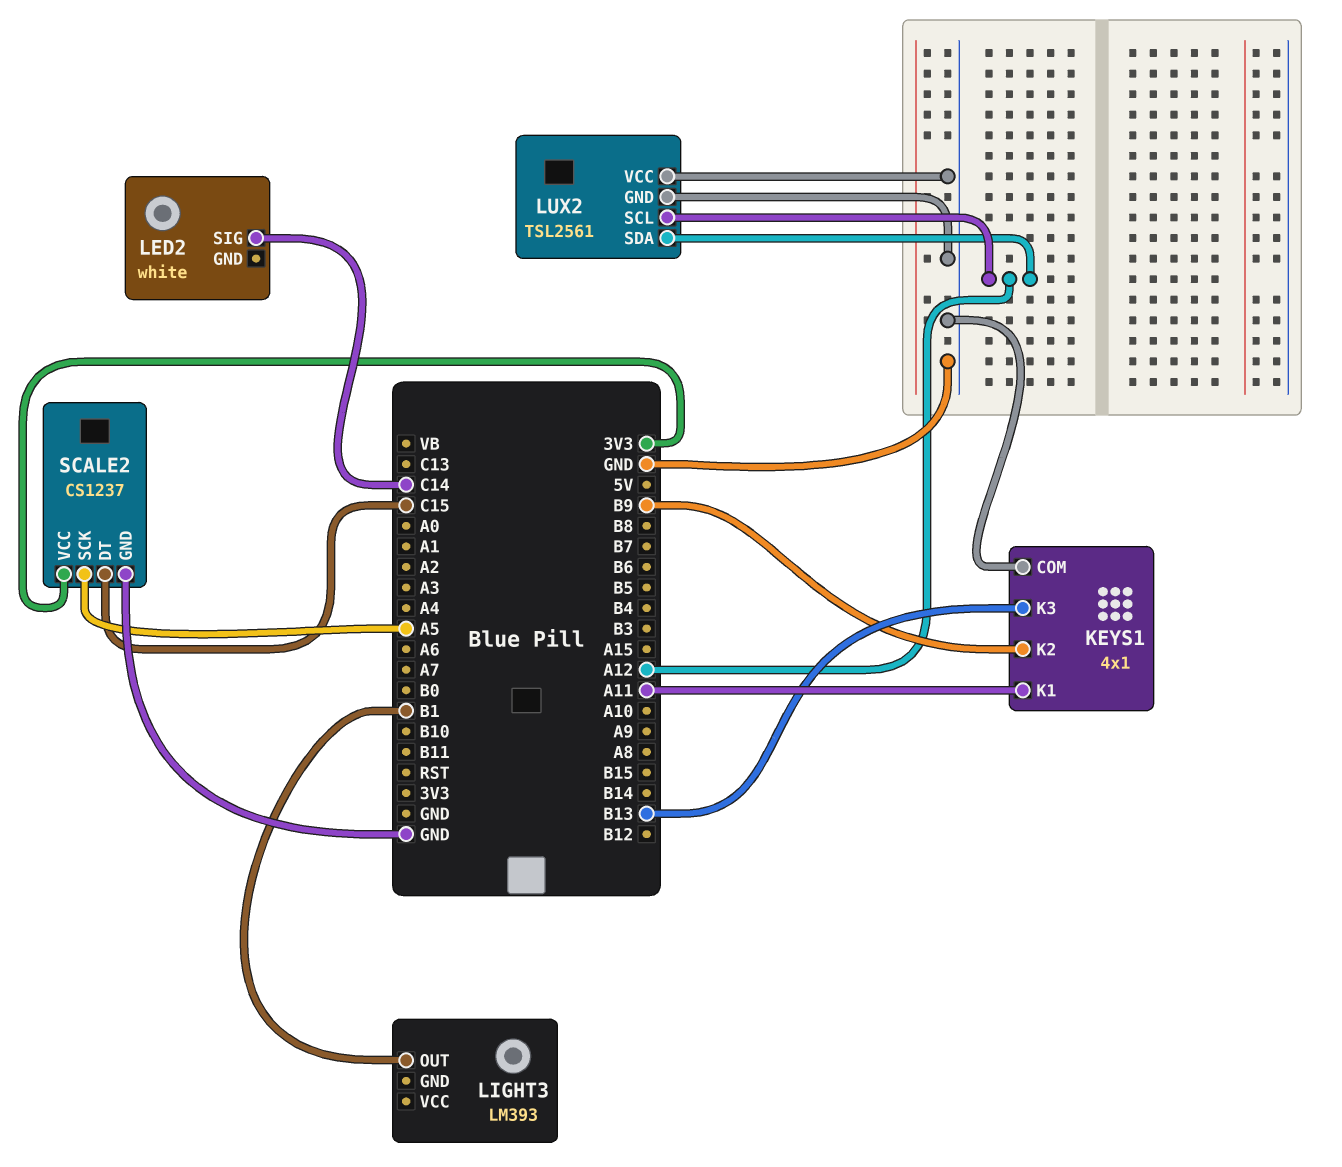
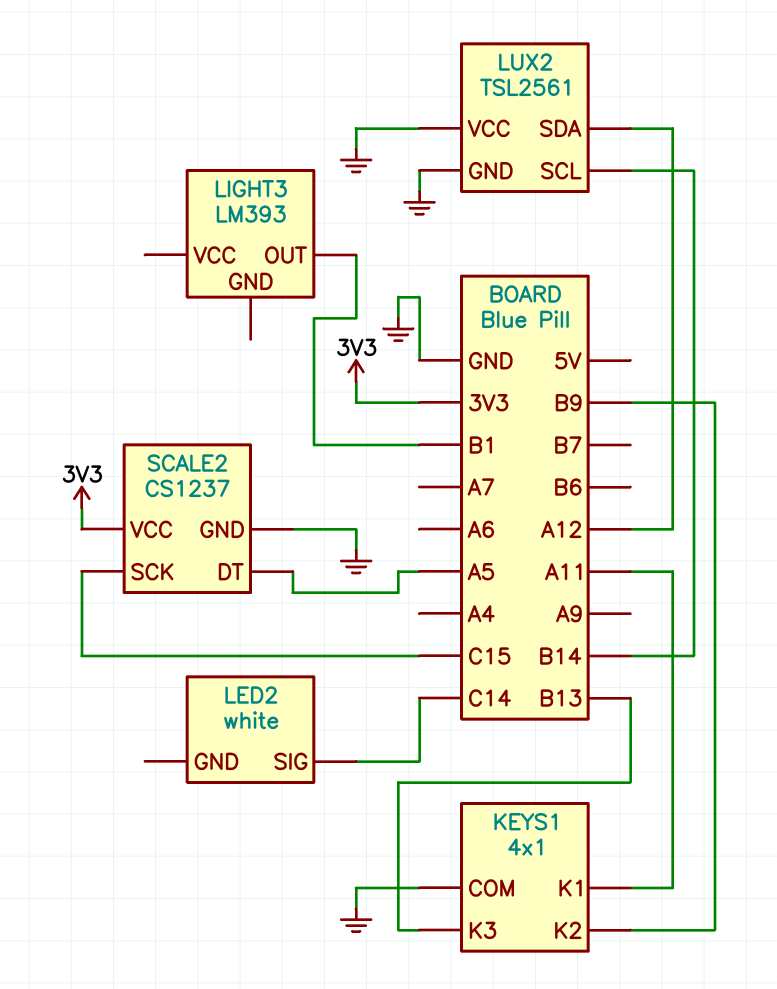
LUX2 pin SCL: A12 -> B14
SCALE2 pin DT: C15 -> A5
SCALE2 pin SCK: A5 -> C15

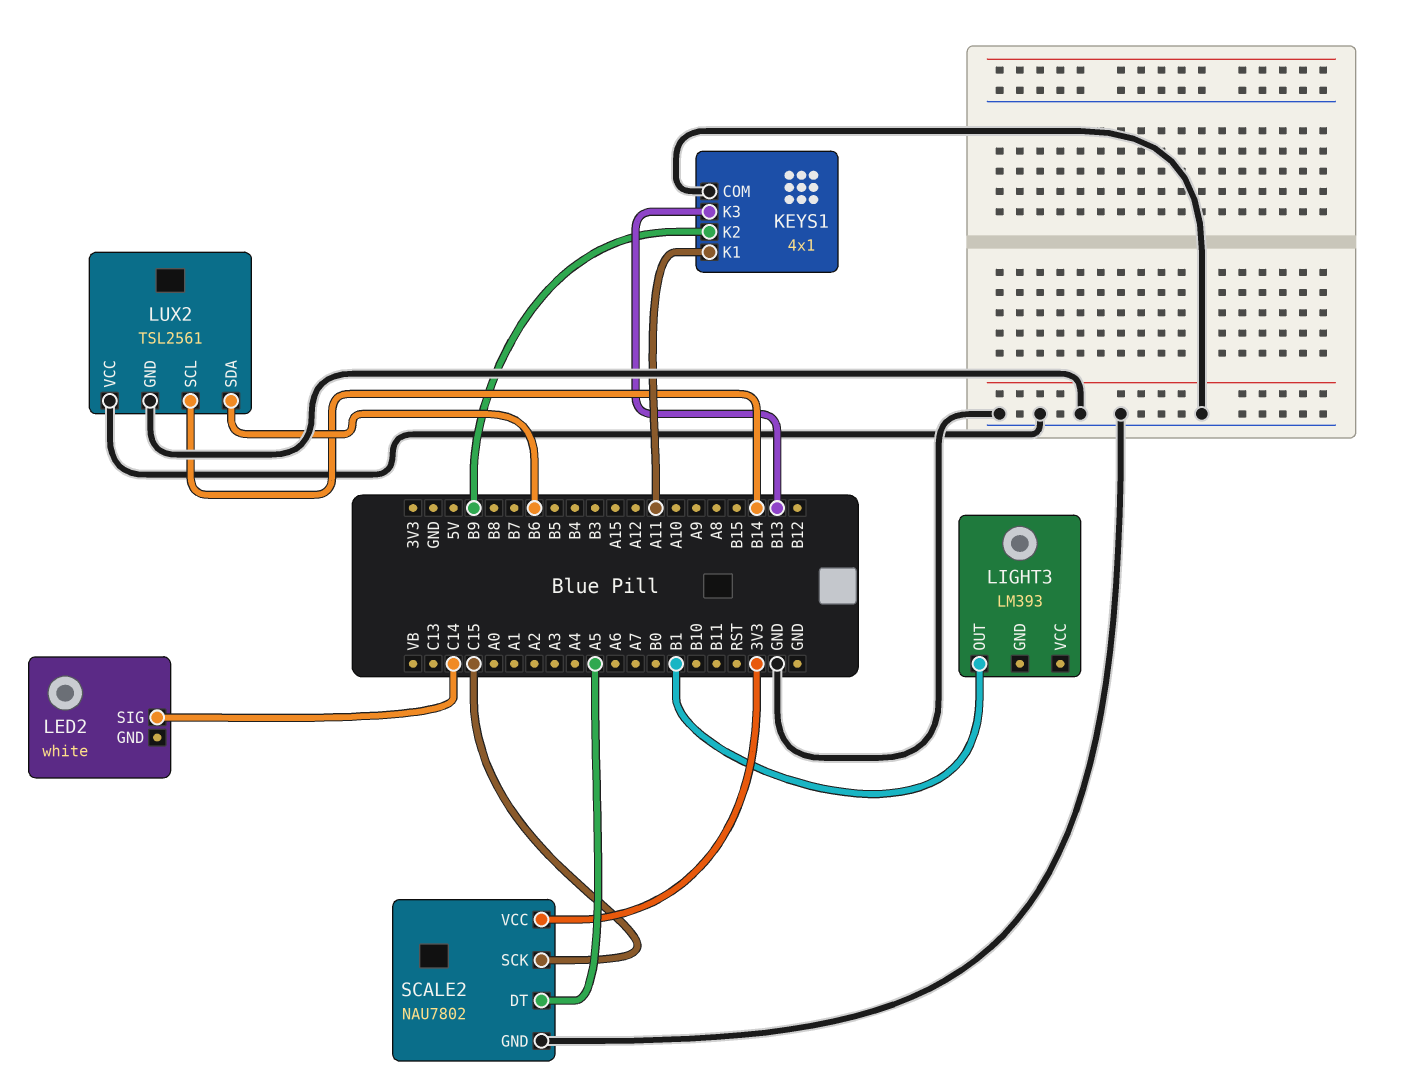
LUX2 pin SDA: A12 -> B6
SCALE2: CS1237 -> NAU7802

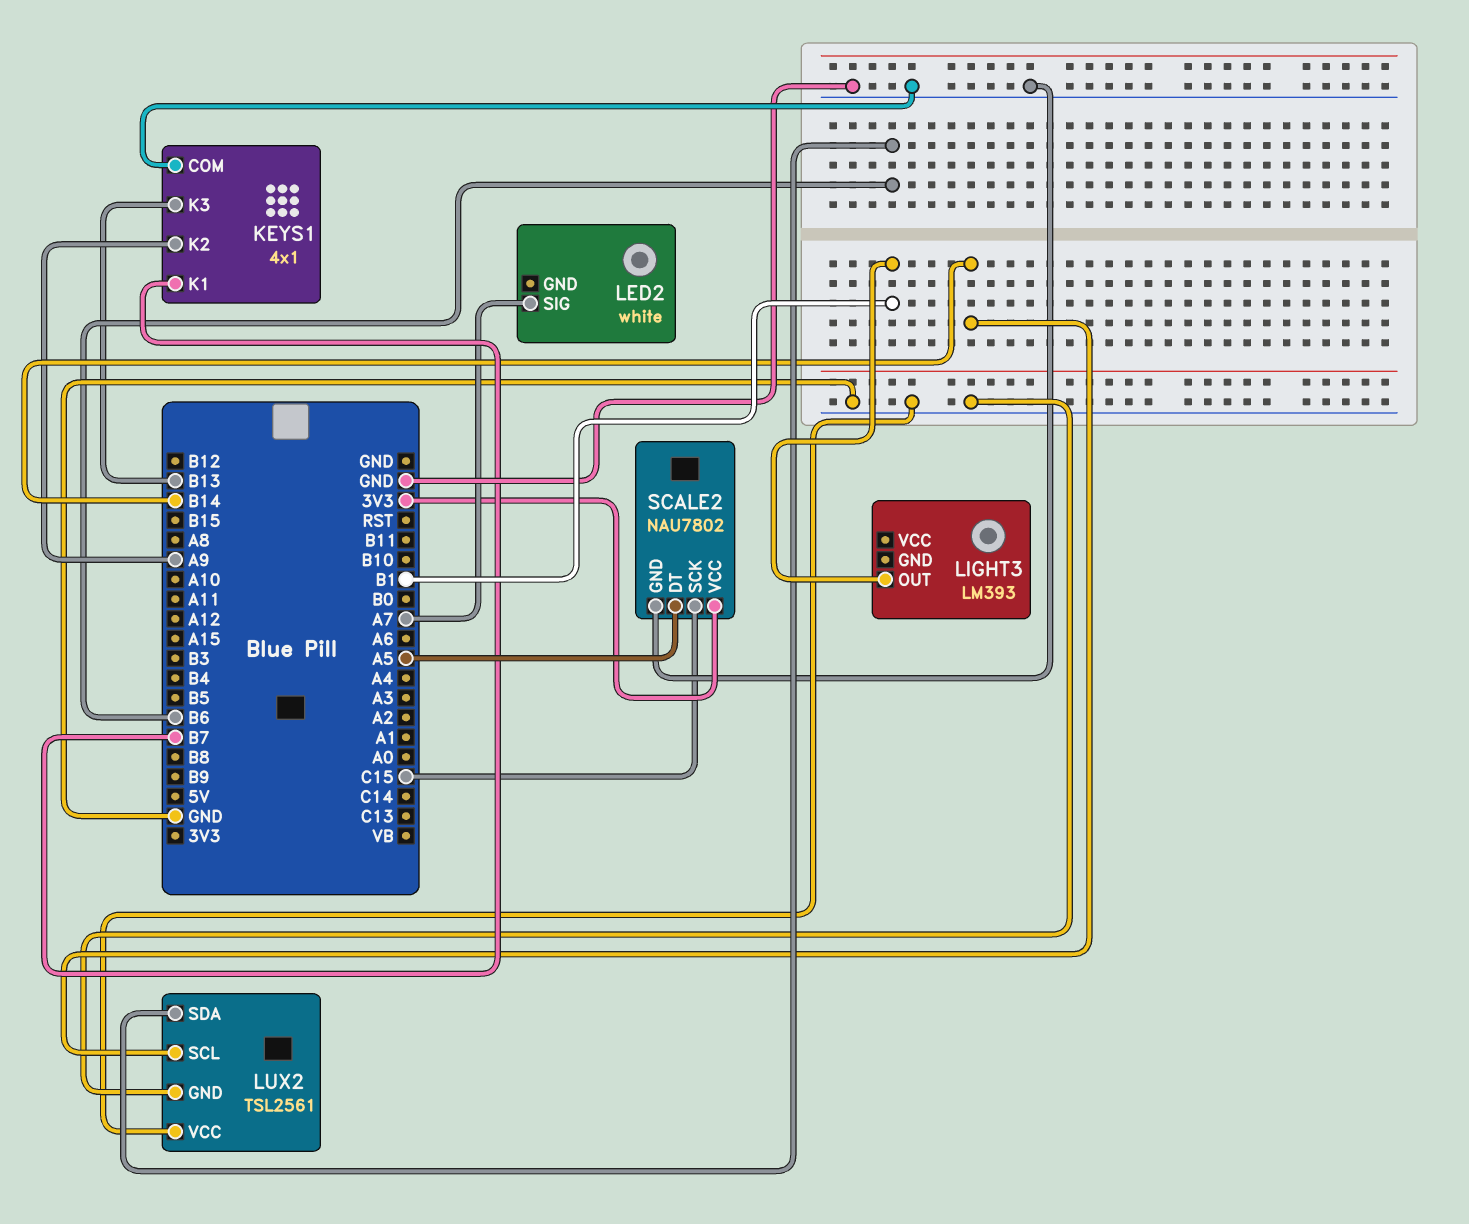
KEYS1 pin K1: A11 -> B7
KEYS1 pin K2: B9 -> A9
LED2 pin SIG: C14 -> A7

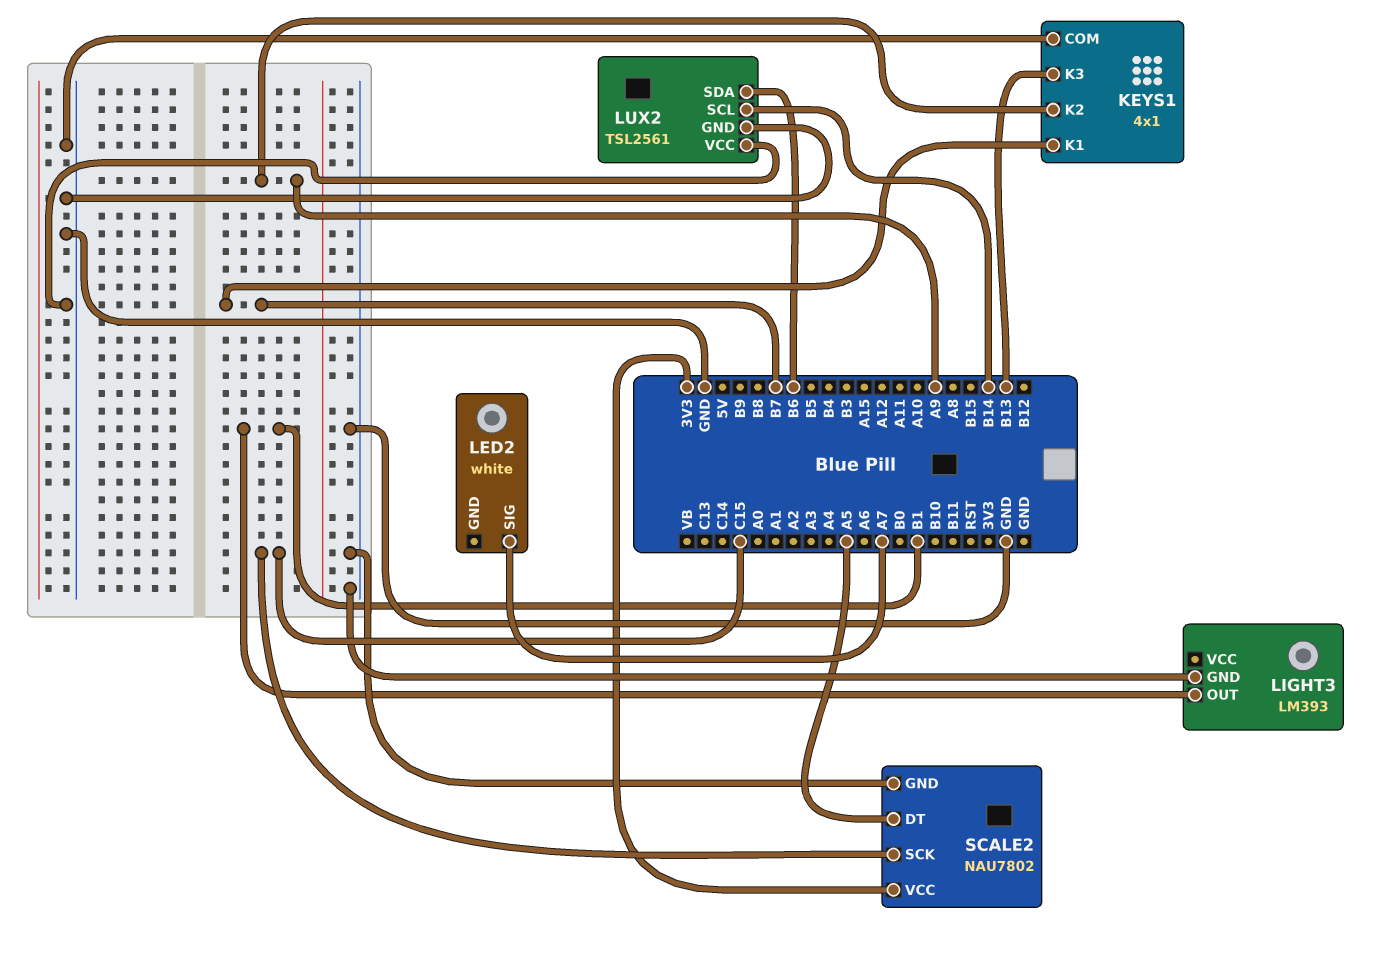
LIGHT3 pin GND: none -> GND

